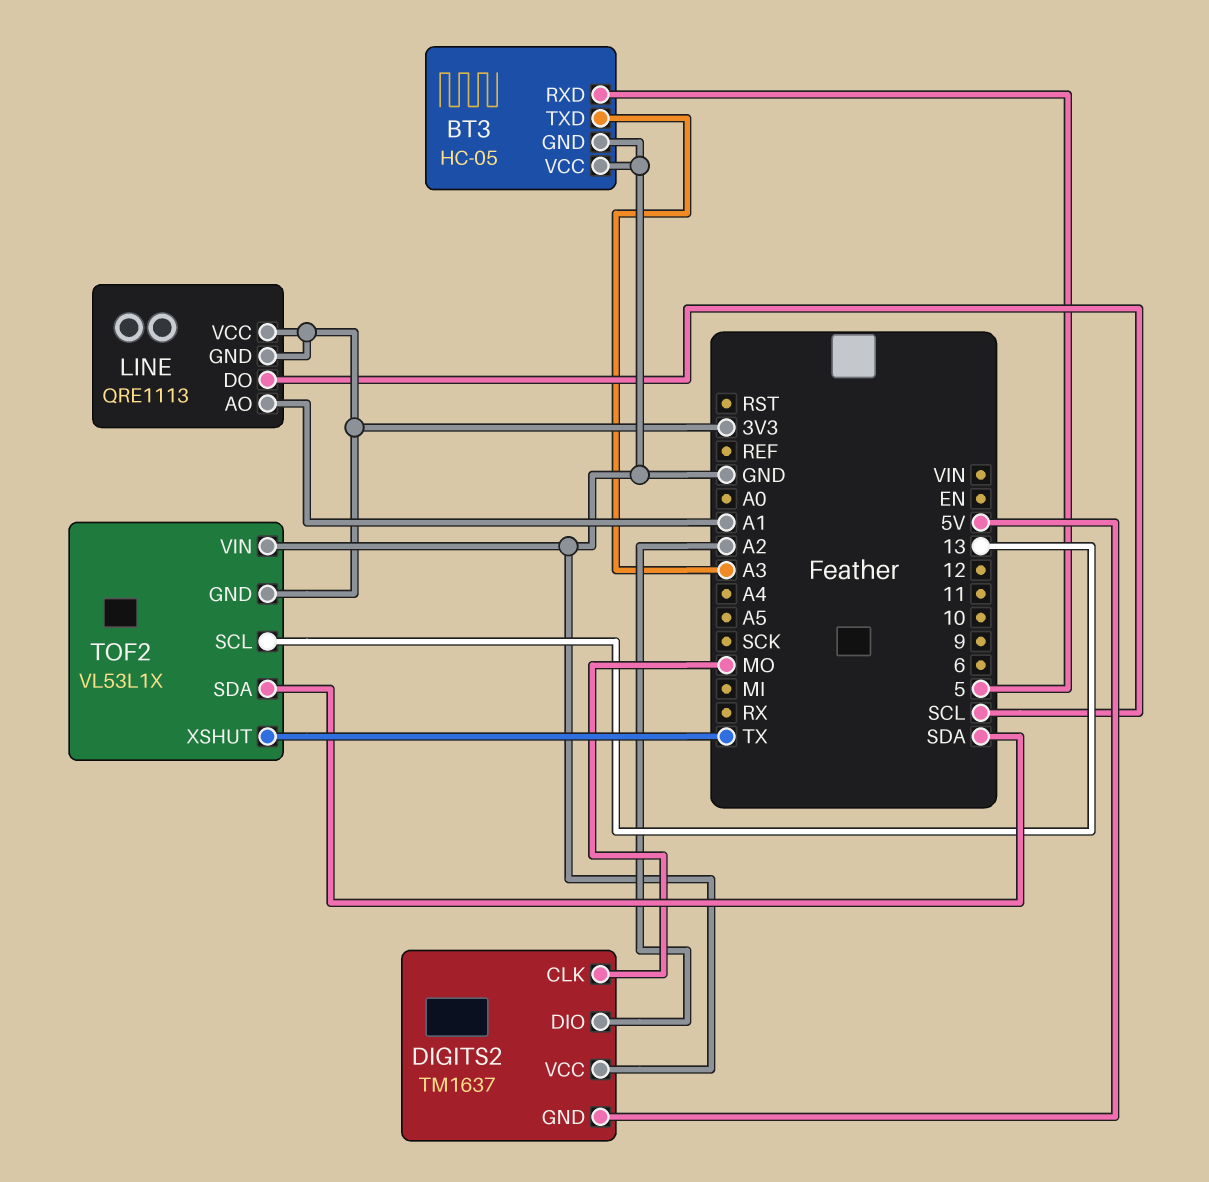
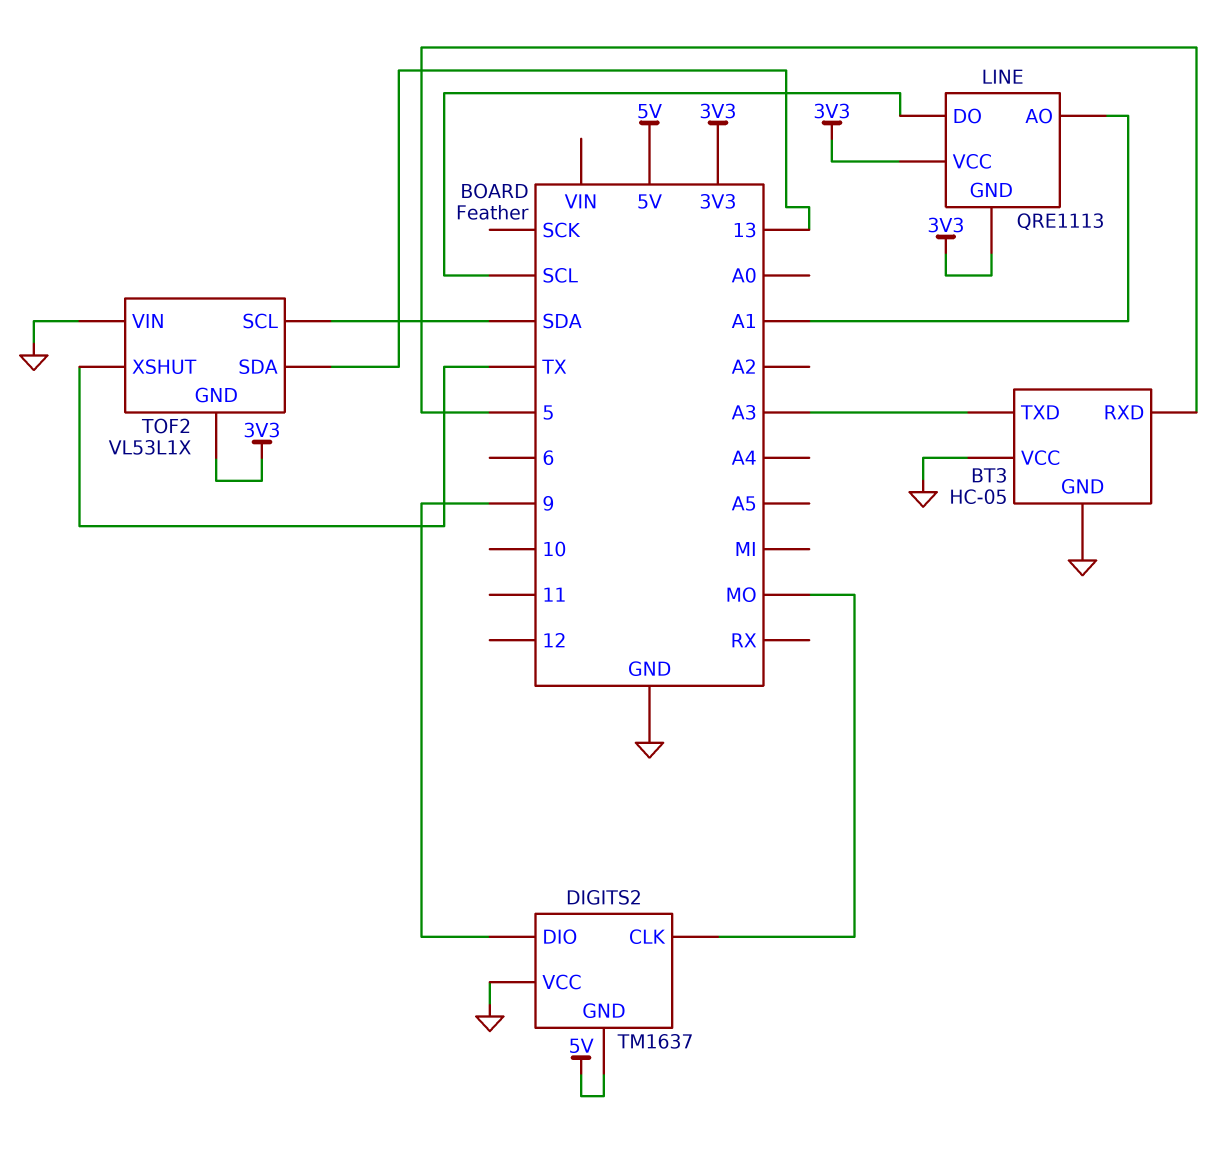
DIGITS2 pin DIO: A2 -> 9
TOF2 pin SCL: 13 -> SDA
TOF2 pin SDA: SDA -> 13

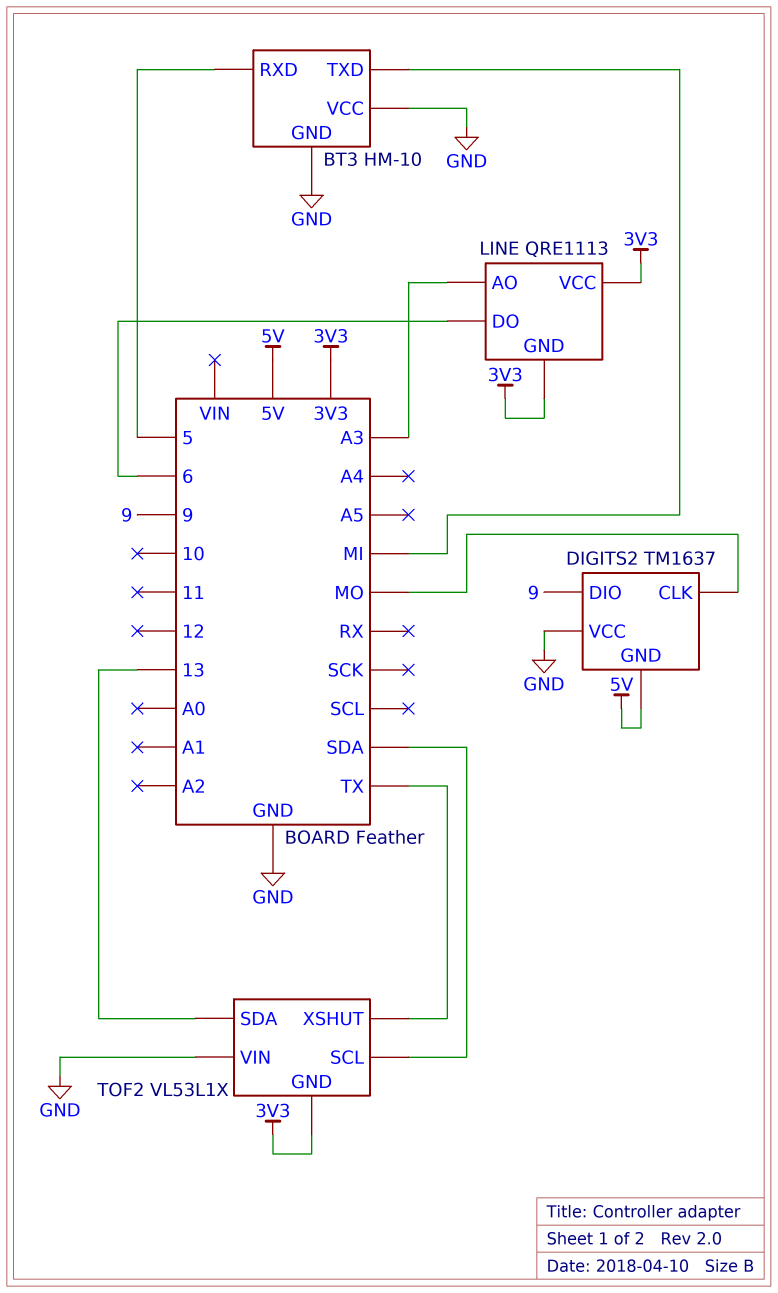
BT3: HC-05 -> HM-10
BT3 pin TXD: A3 -> MI
LINE pin AO: A1 -> A3
LINE pin DO: SCL -> 6

